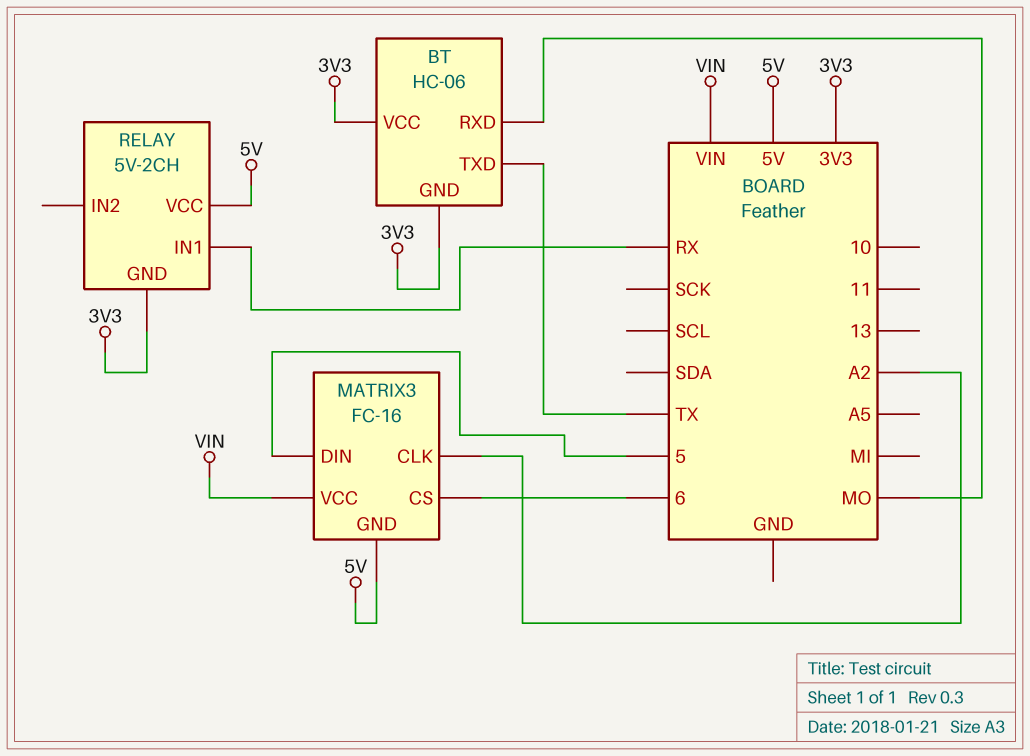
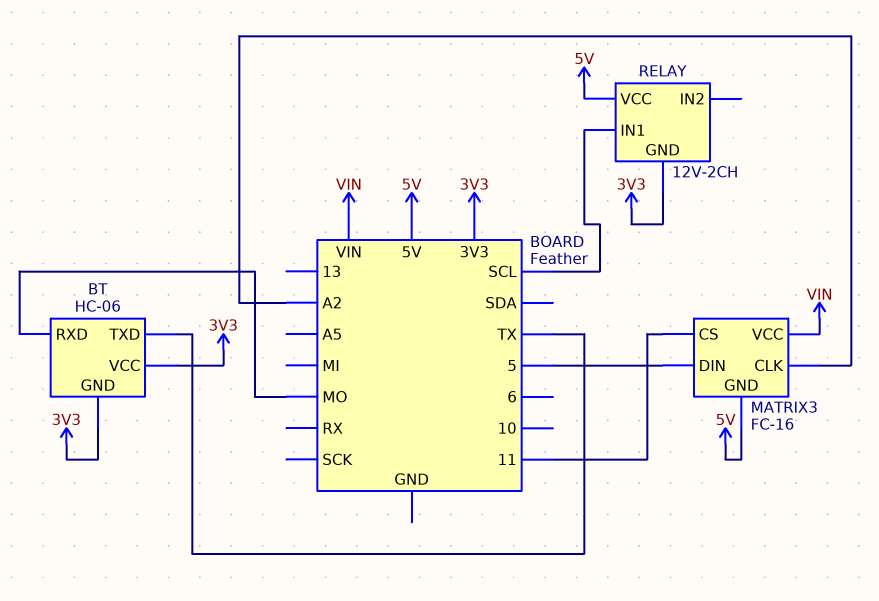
MATRIX3 pin CS: 6 -> 11
RELAY: 5V-2CH -> 12V-2CH
RELAY pin IN1: RX -> SCL

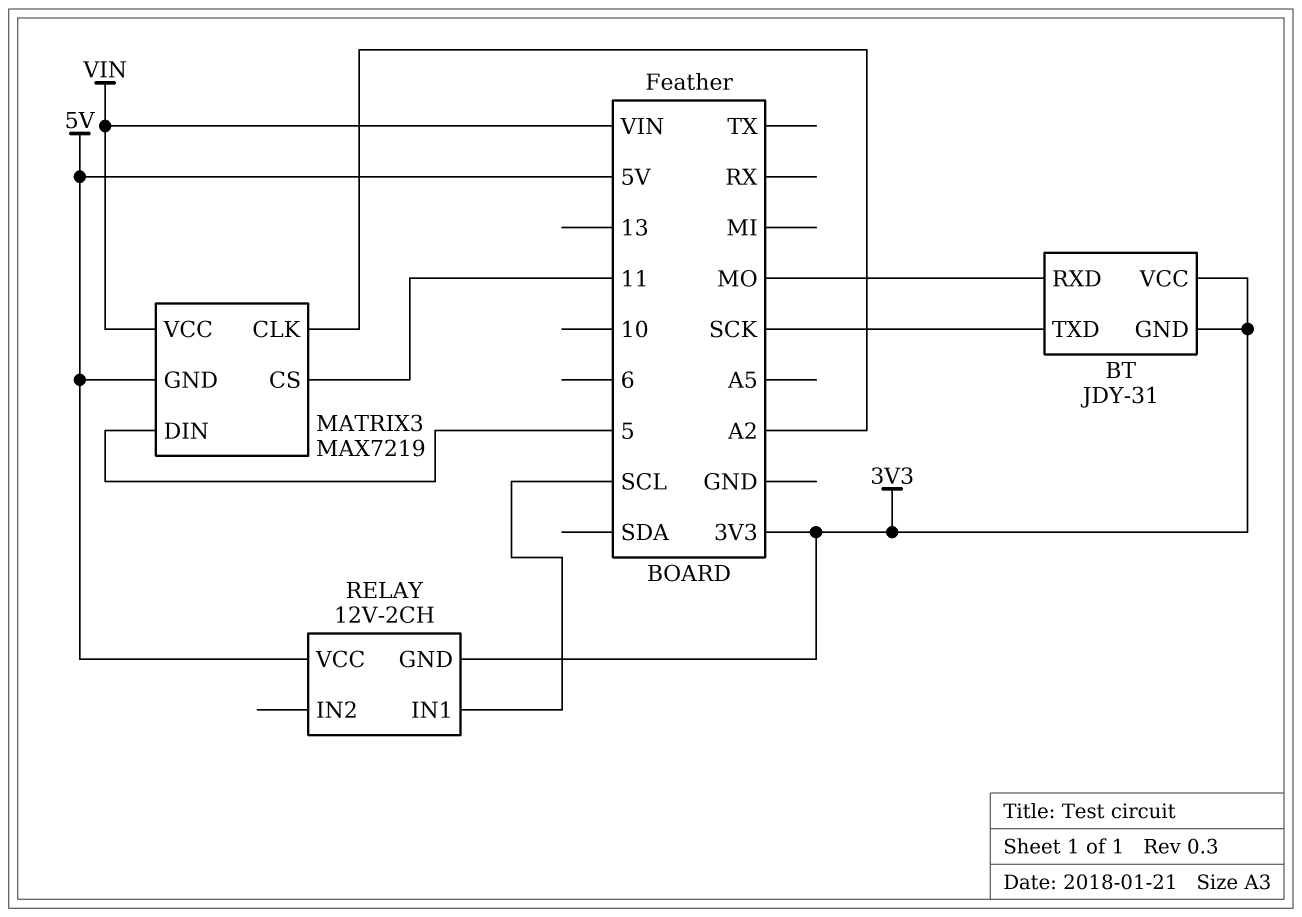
BT: HC-06 -> JDY-31
BT pin TXD: TX -> SCK
MATRIX3: FC-16 -> MAX7219

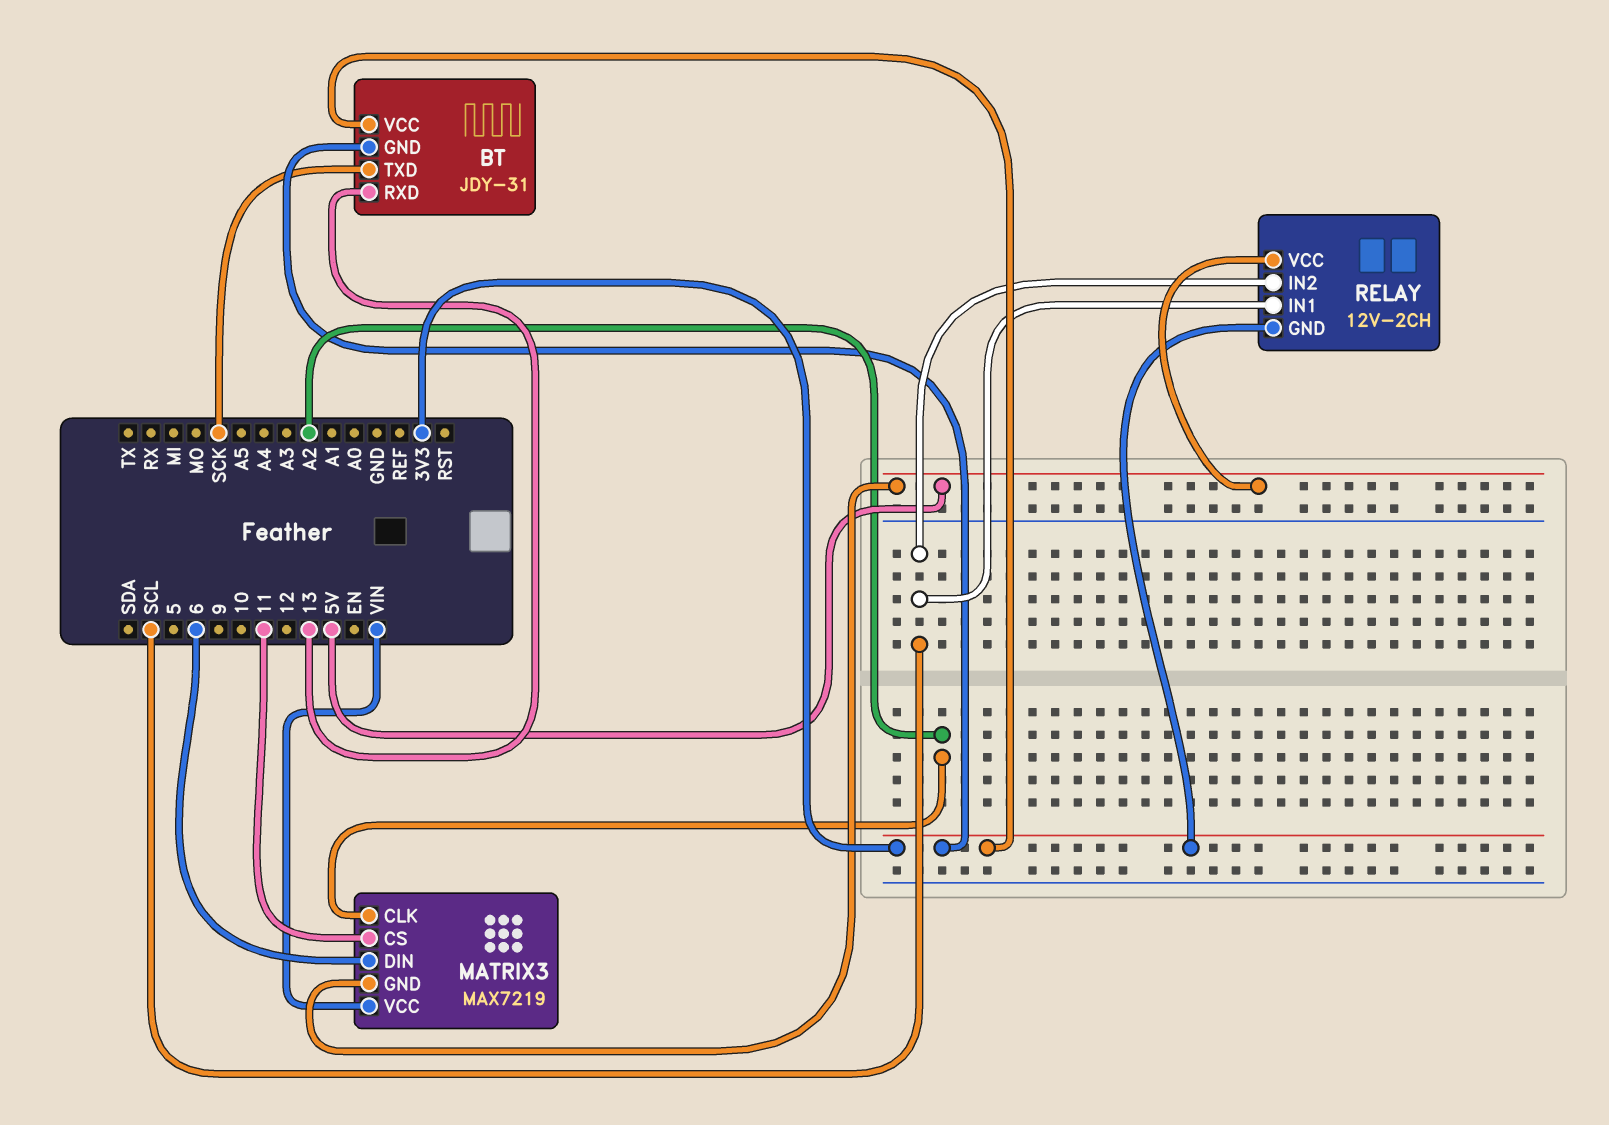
BT pin RXD: MO -> 13
MATRIX3 pin DIN: 5 -> 6
RELAY pin IN2: none -> SCL

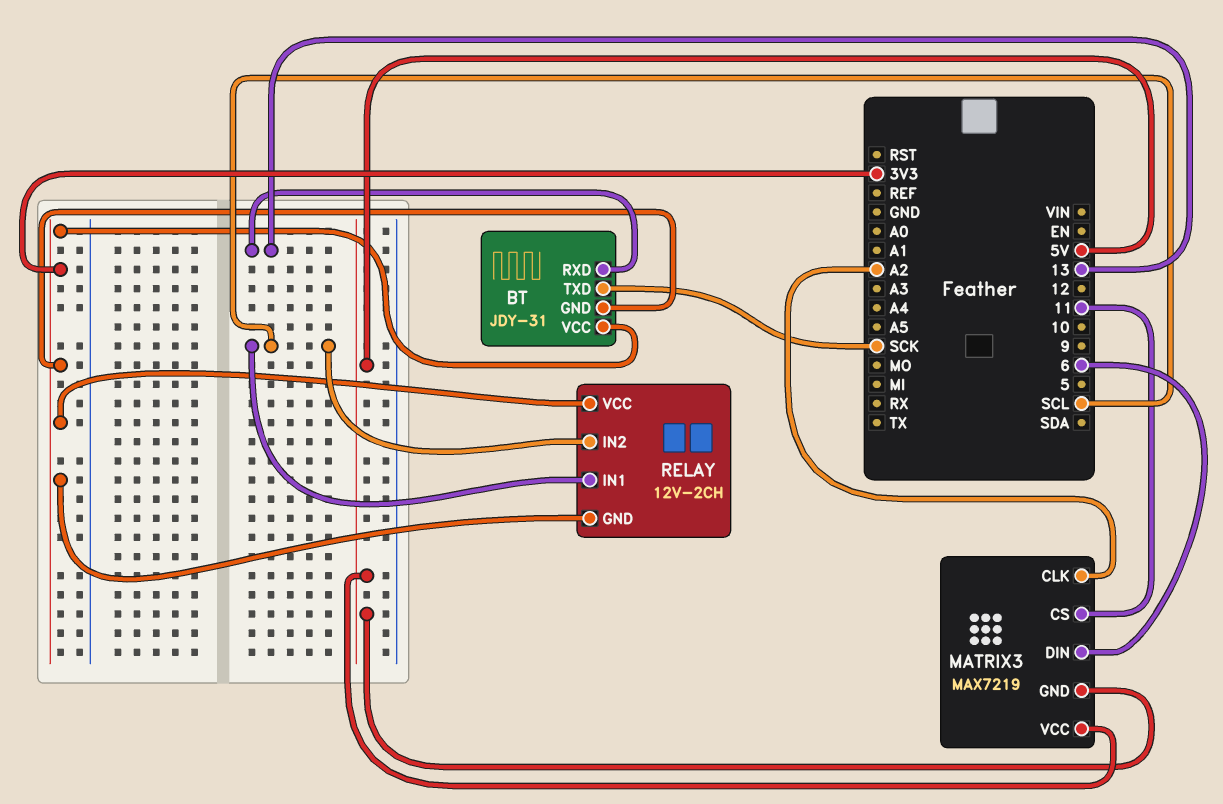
MATRIX3 pin VCC: VIN -> 5V
RELAY pin VCC: 5V -> 3V3

